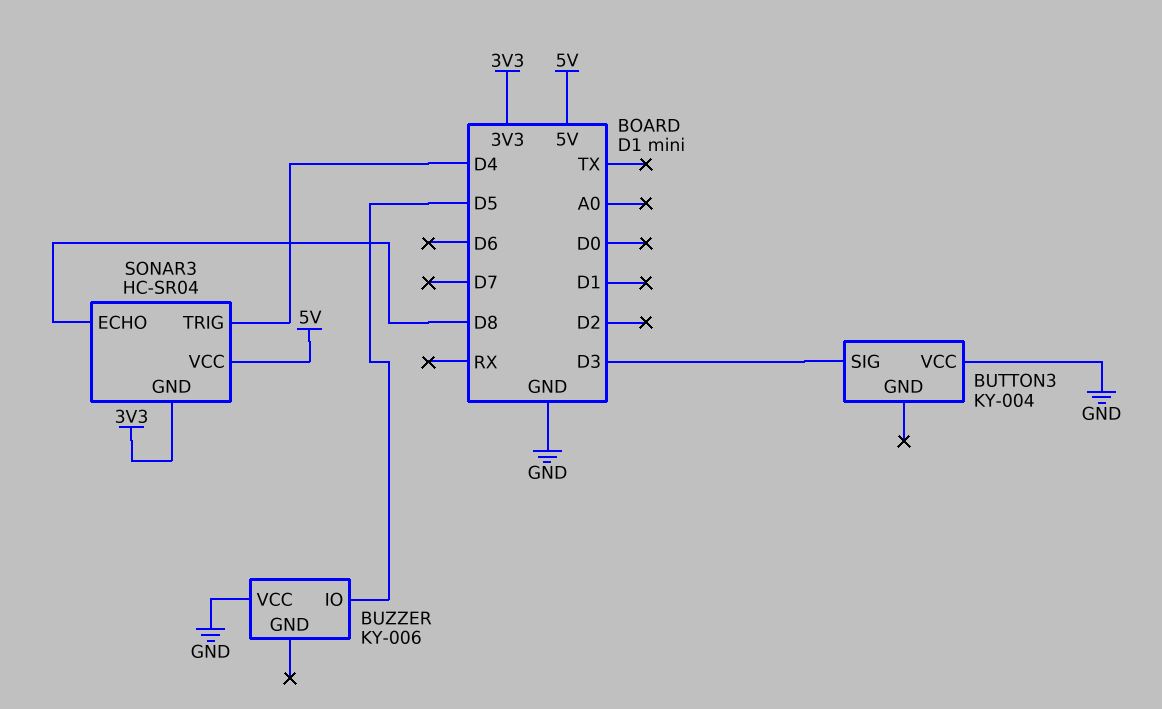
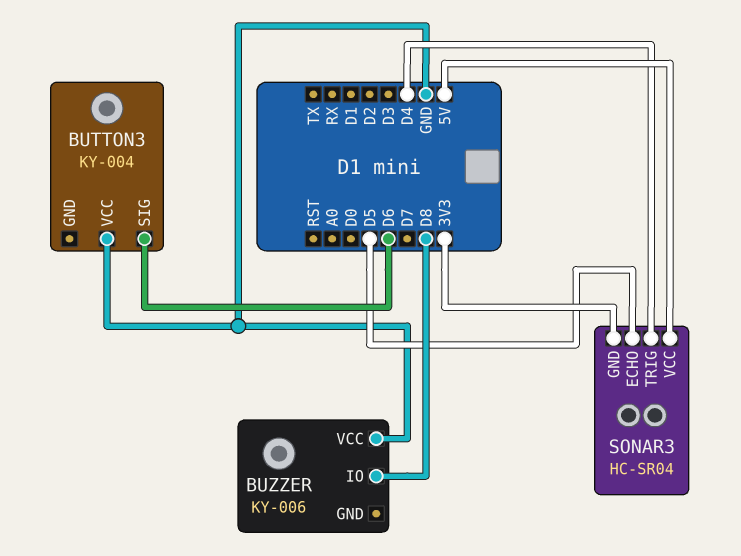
BUTTON3 pin SIG: D3 -> D6
BUZZER pin IO: D5 -> D8
SONAR3 pin ECHO: D8 -> D5

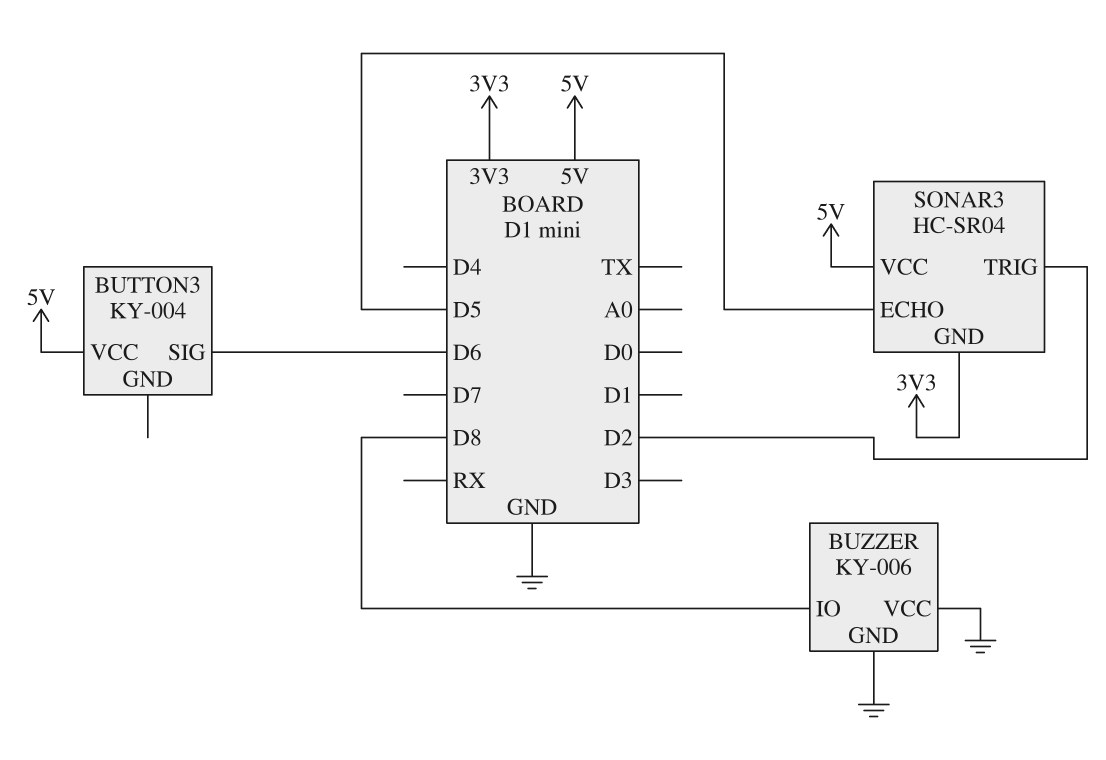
BUTTON3 pin VCC: GND -> 5V
BUZZER pin GND: none -> GND
SONAR3 pin TRIG: D4 -> D2

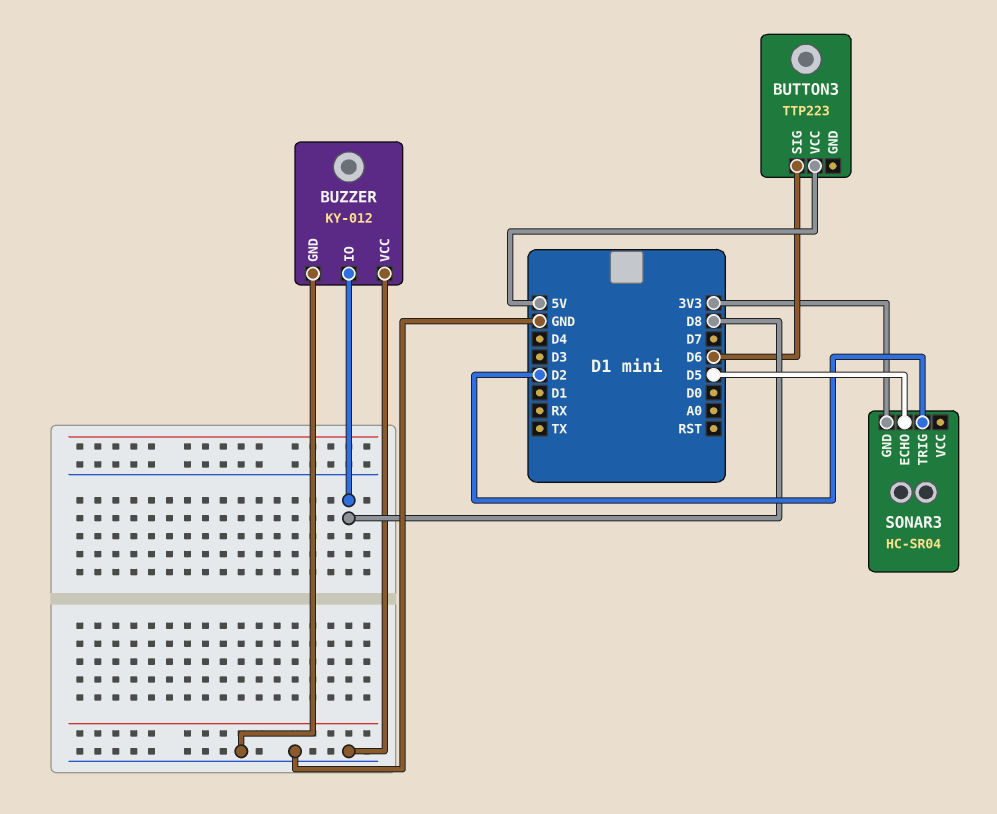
BUTTON3: KY-004 -> TTP223
BUZZER: KY-006 -> KY-012
SONAR3 pin VCC: 5V -> none

